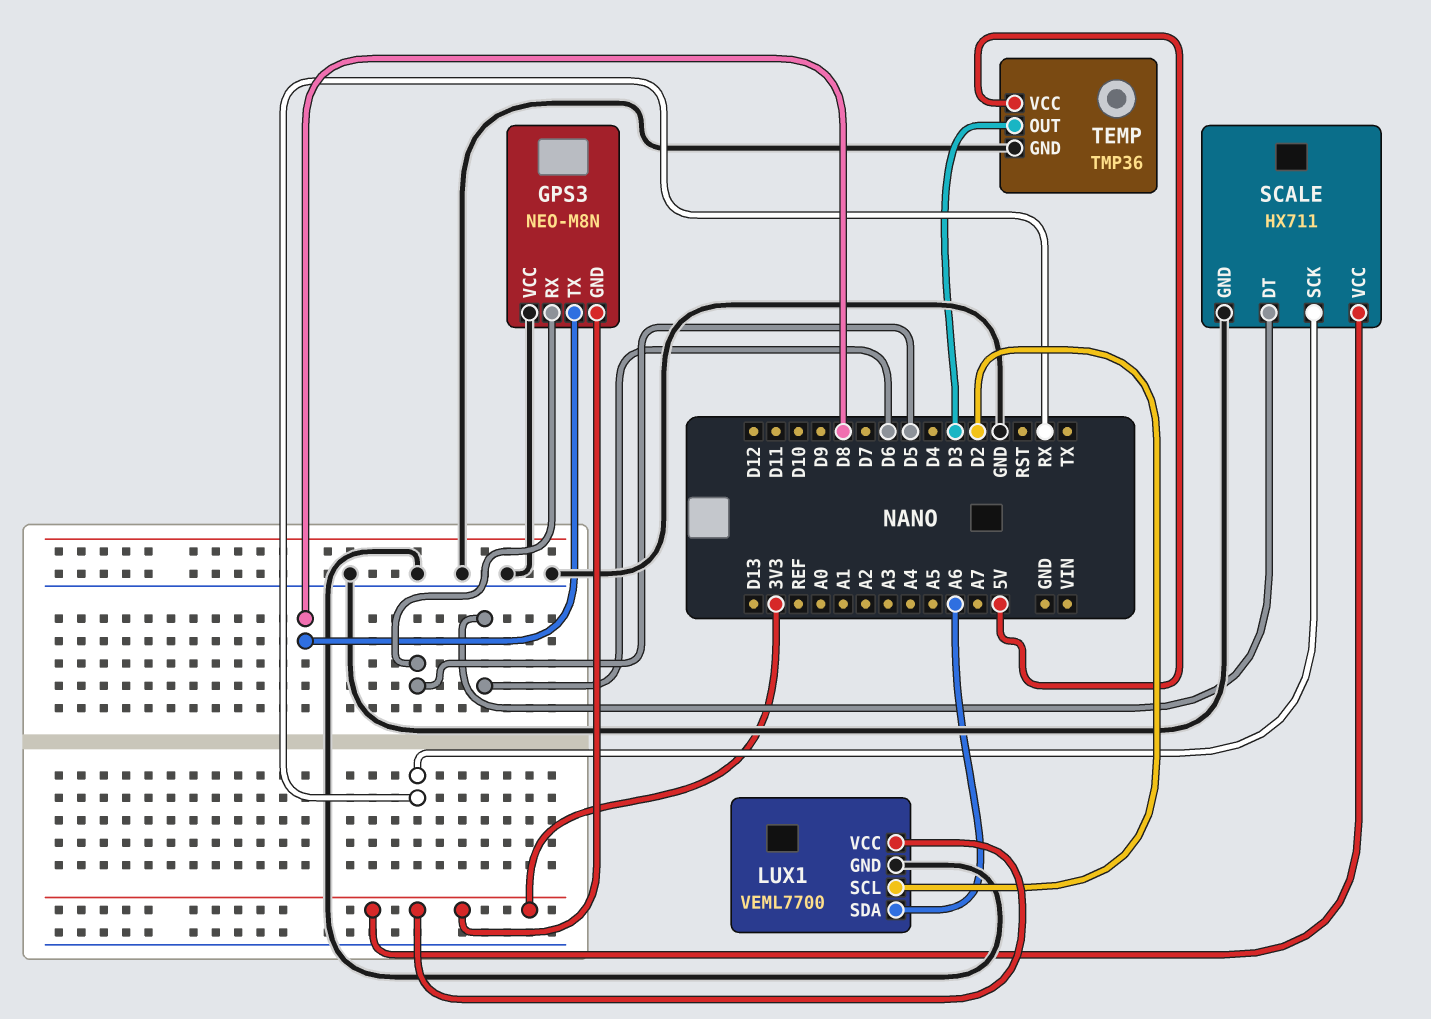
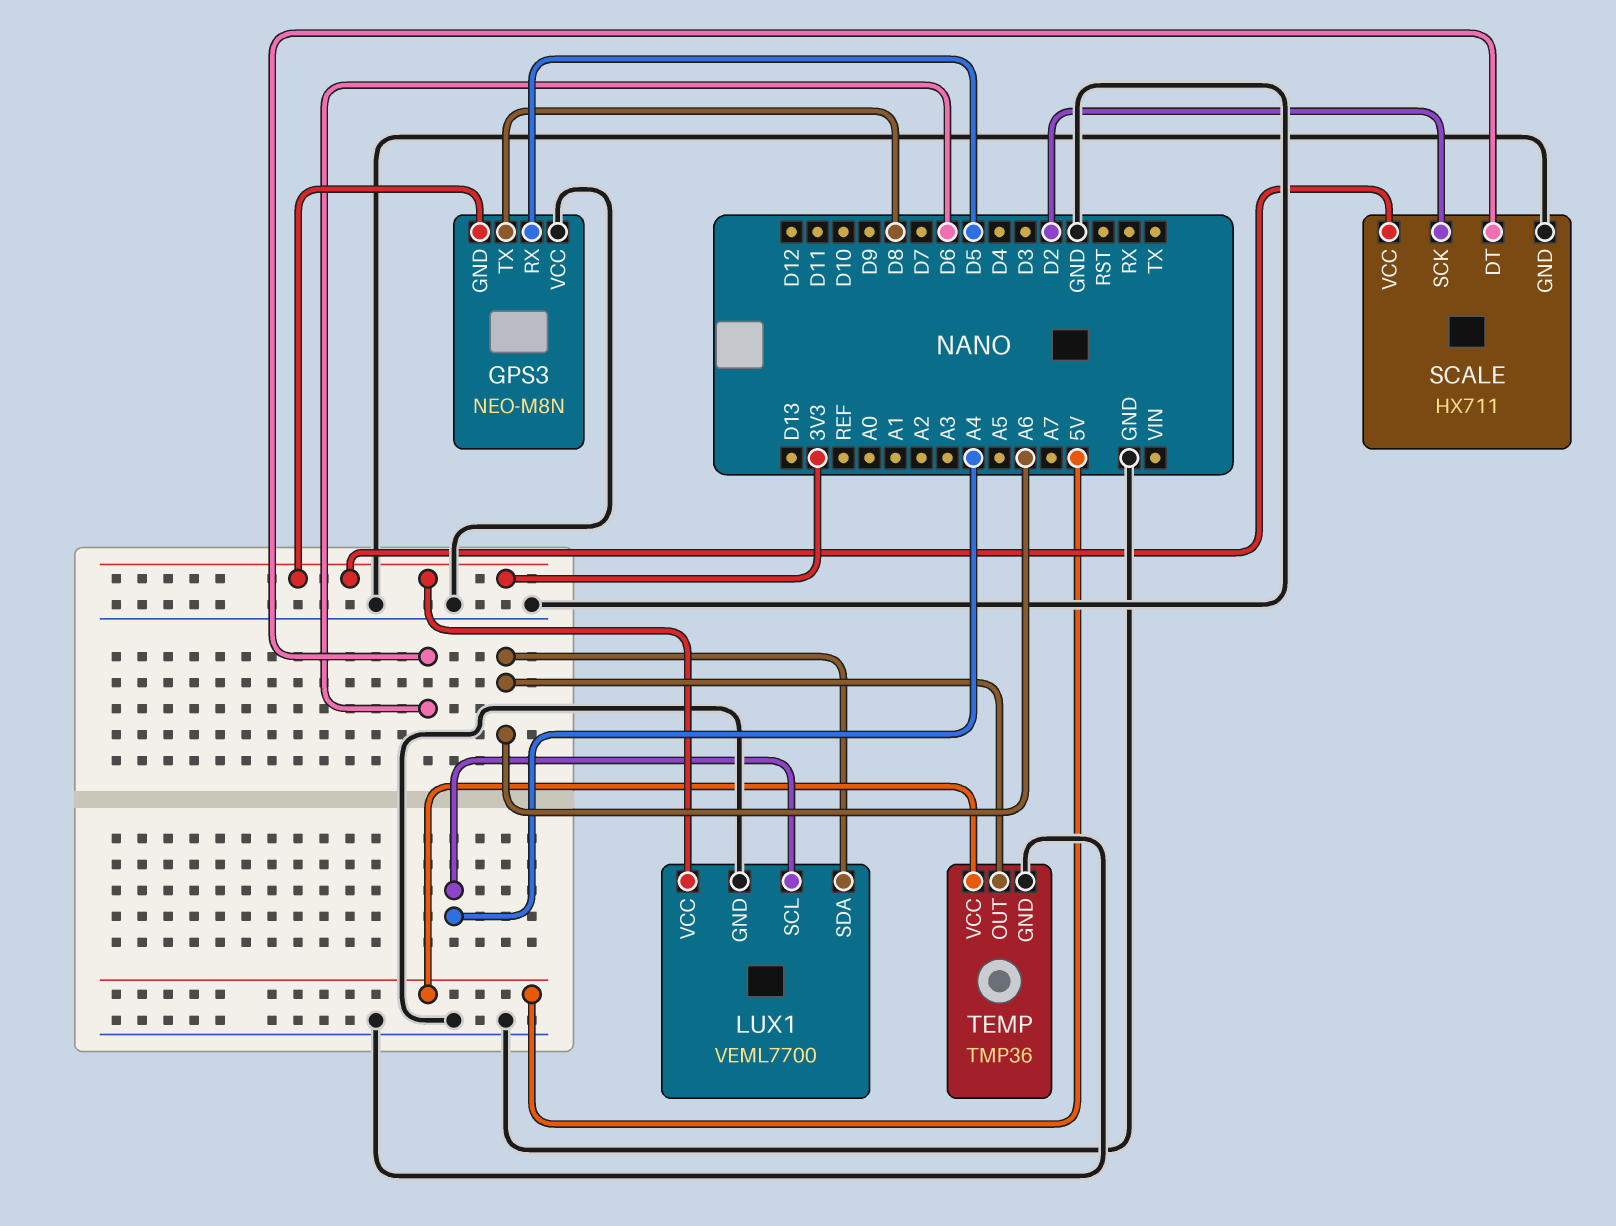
LUX1 pin SCL: D2 -> A4
SCALE pin SCK: RX -> D2
TEMP pin OUT: D3 -> A6

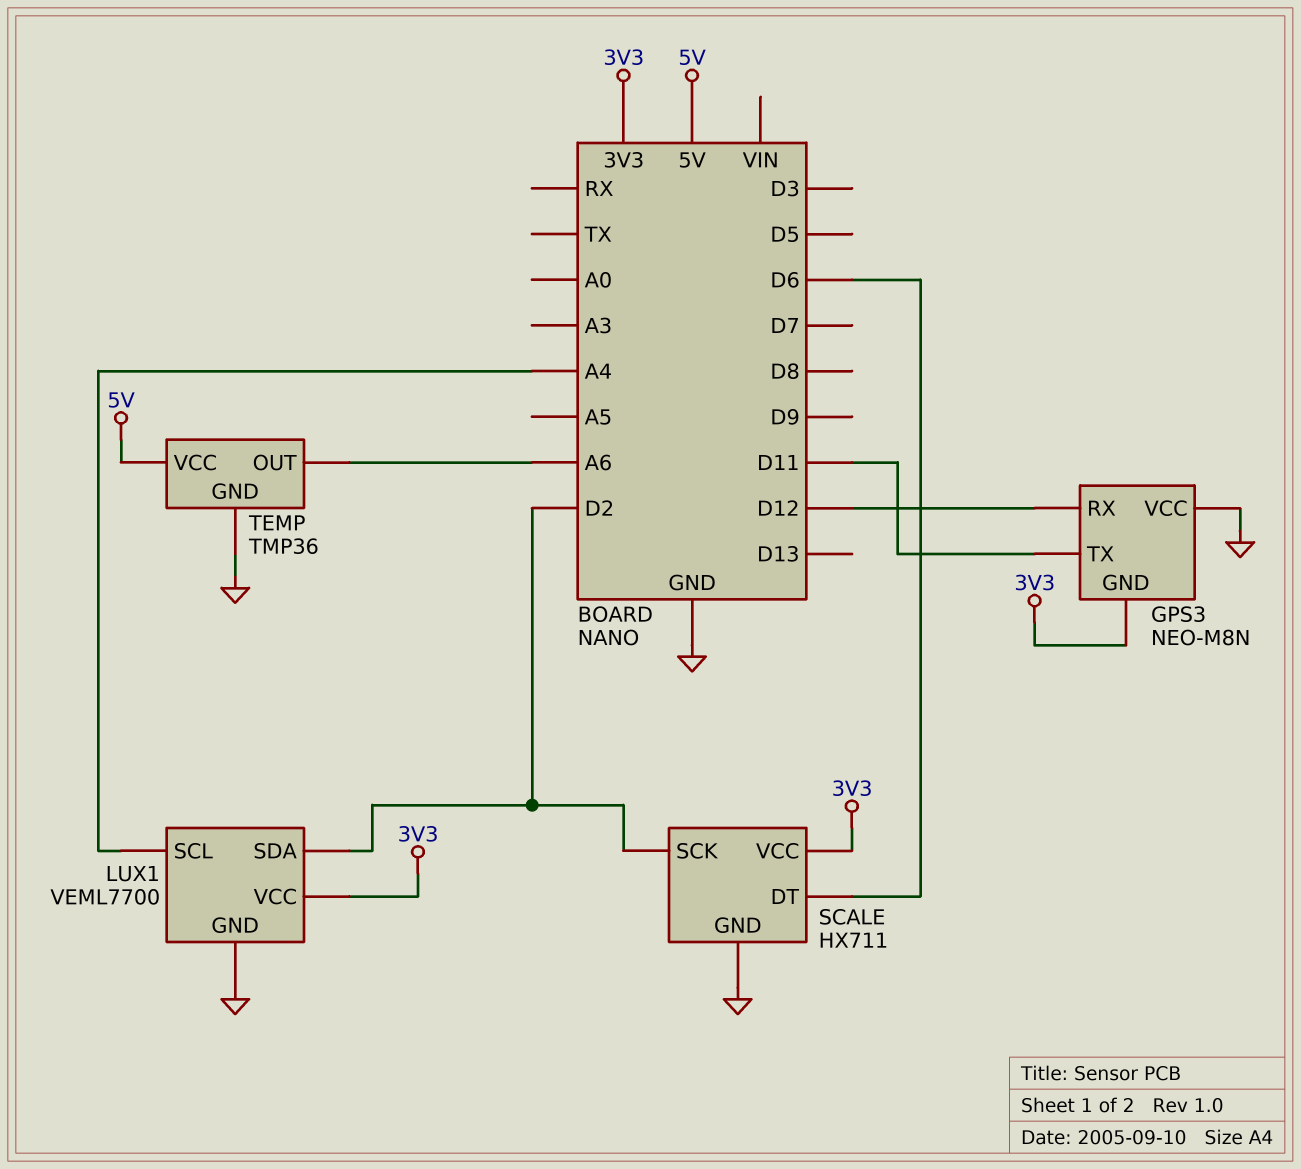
GPS3 pin RX: D5 -> D12
GPS3 pin TX: D8 -> D11
LUX1 pin SDA: A6 -> D2

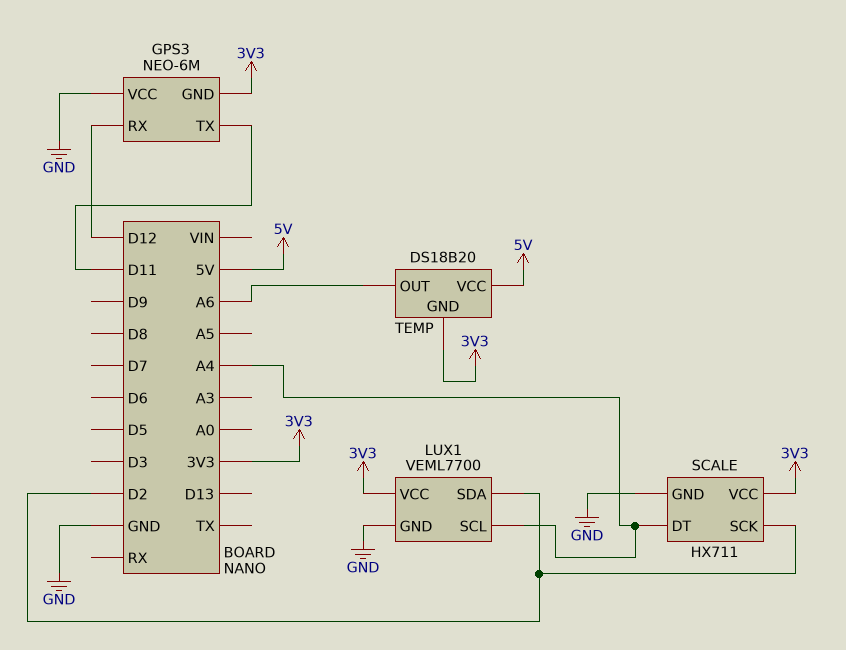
GPS3: NEO-M8N -> NEO-6M
SCALE pin DT: D6 -> A4
TEMP: TMP36 -> DS18B20
TEMP pin GND: GND -> 3V3

